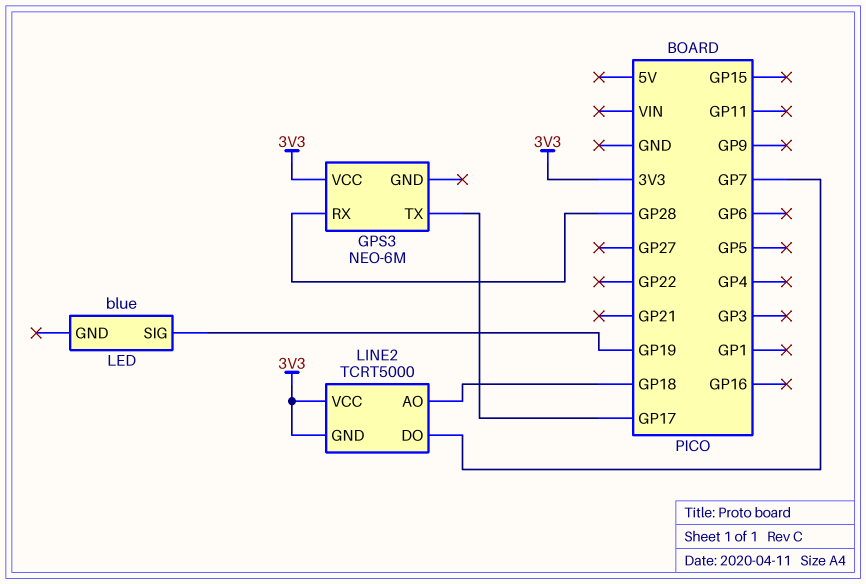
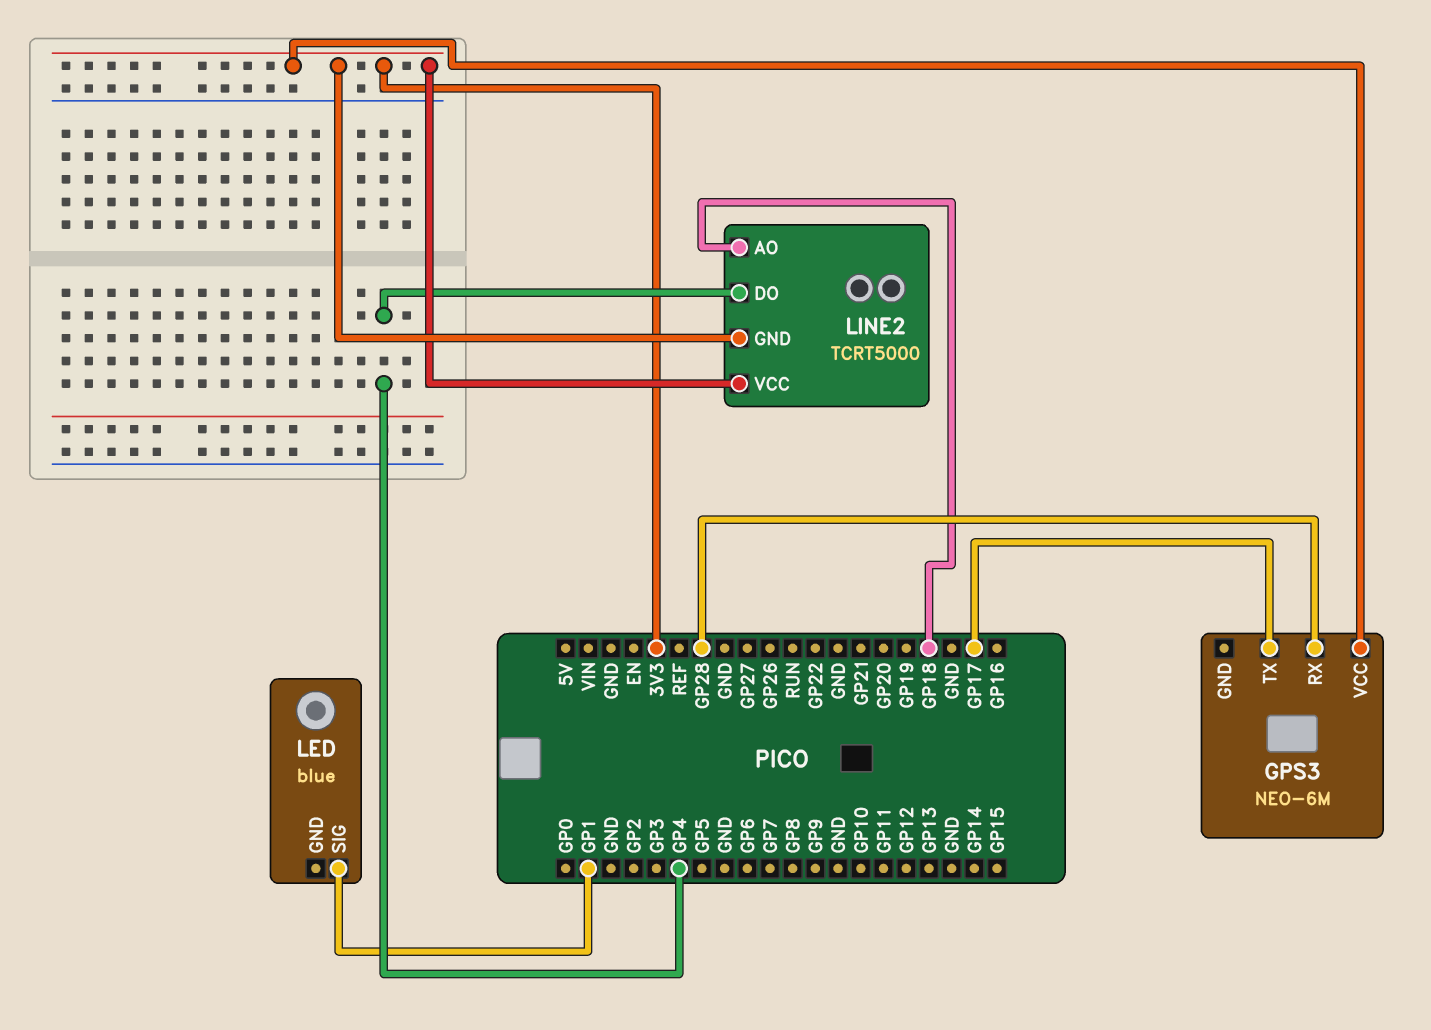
LED pin SIG: GP19 -> GP1
LINE2 pin DO: GP7 -> GP4

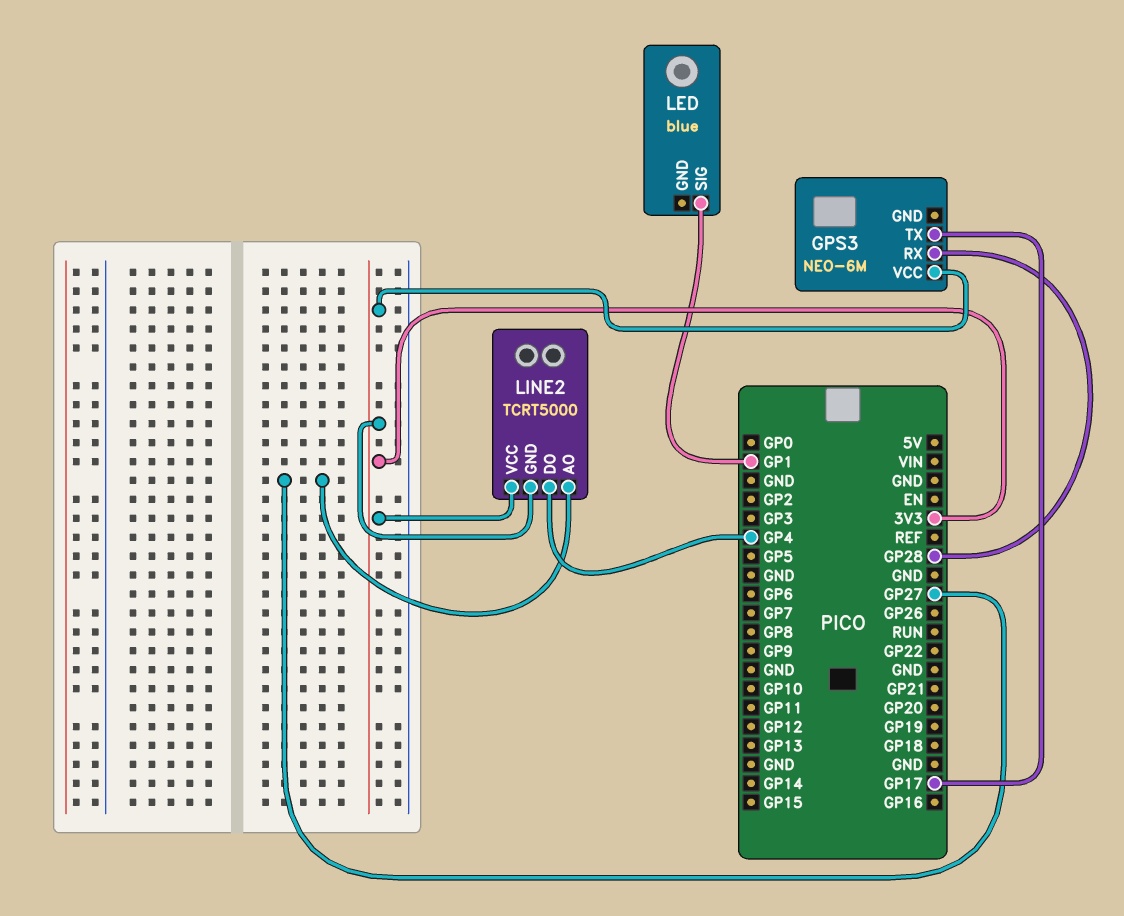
LINE2 pin AO: GP18 -> GP27

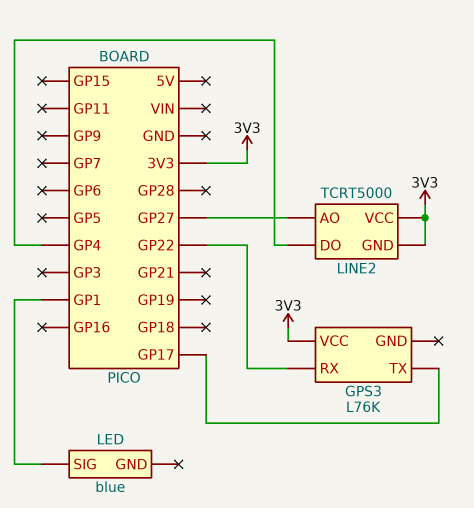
GPS3: NEO-6M -> L76K
GPS3 pin RX: GP28 -> GP22

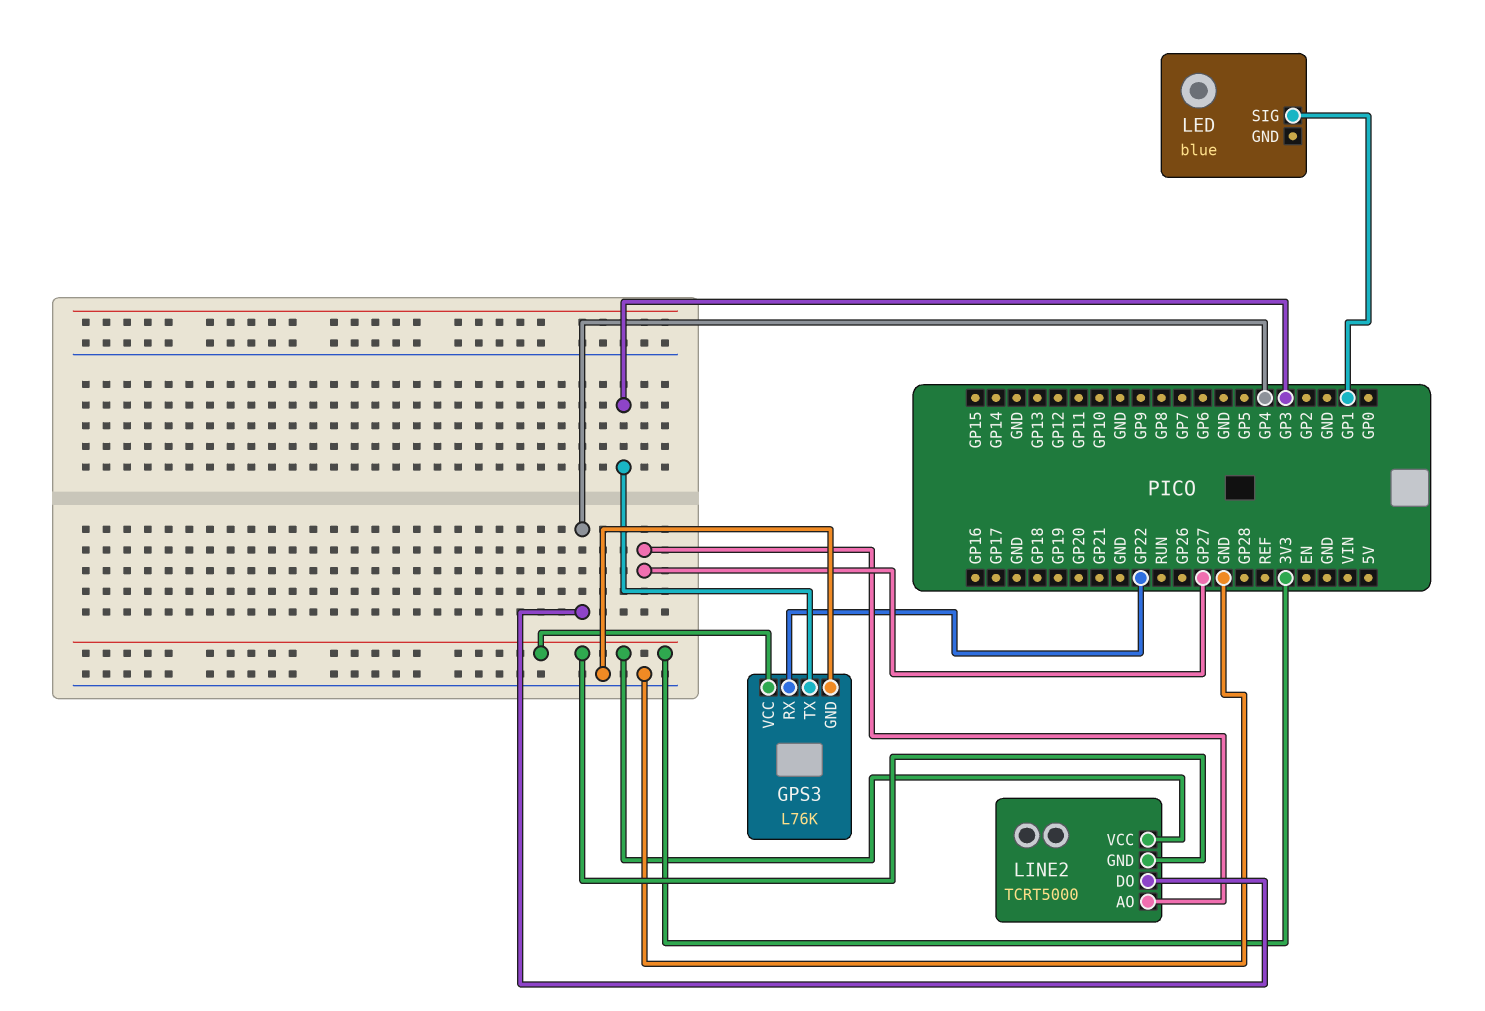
GPS3 pin GND: none -> GND
GPS3 pin TX: GP17 -> GP3

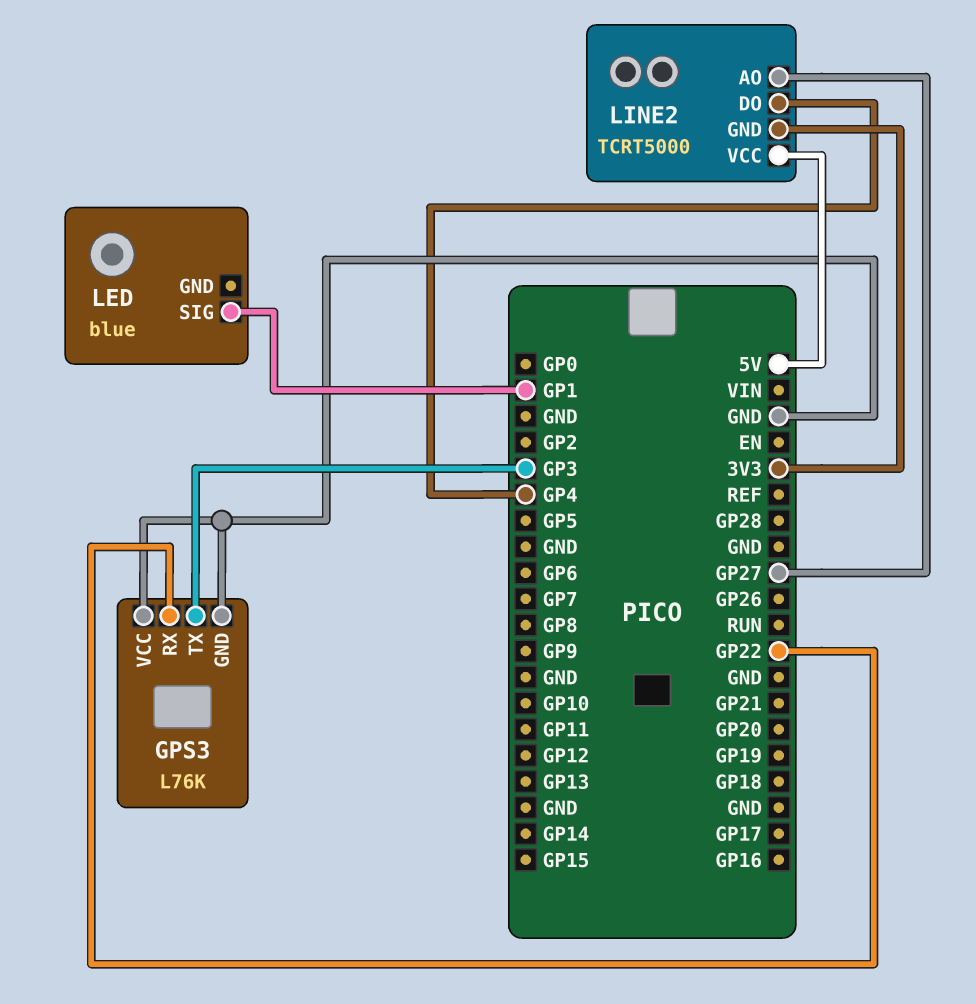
GPS3 pin VCC: 3V3 -> GND
LINE2 pin VCC: 3V3 -> 5V

